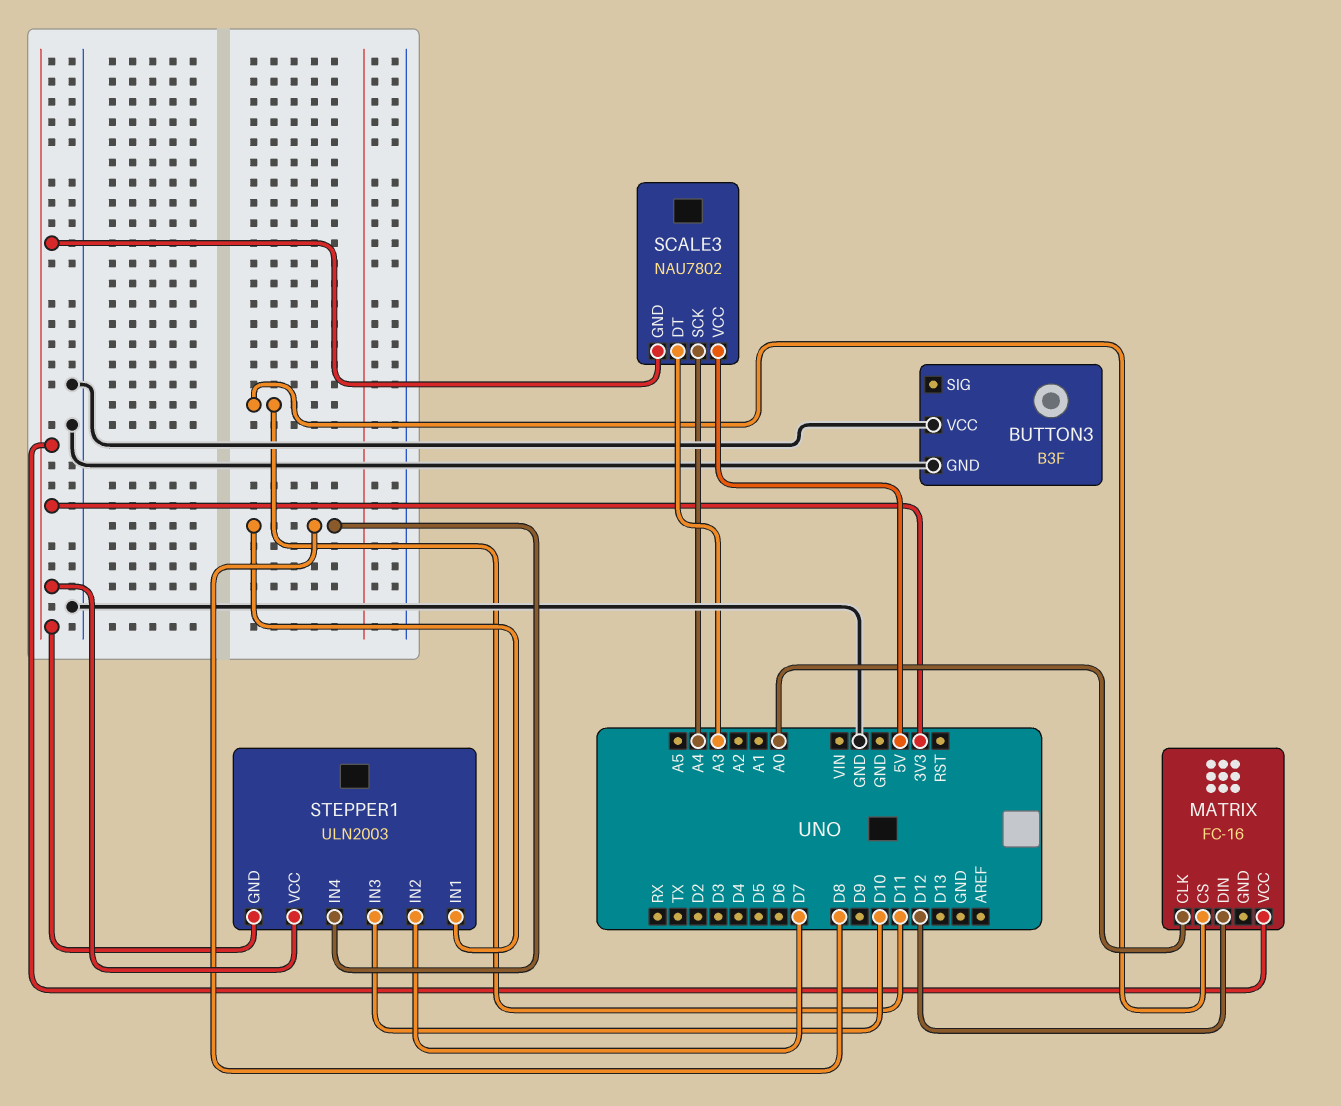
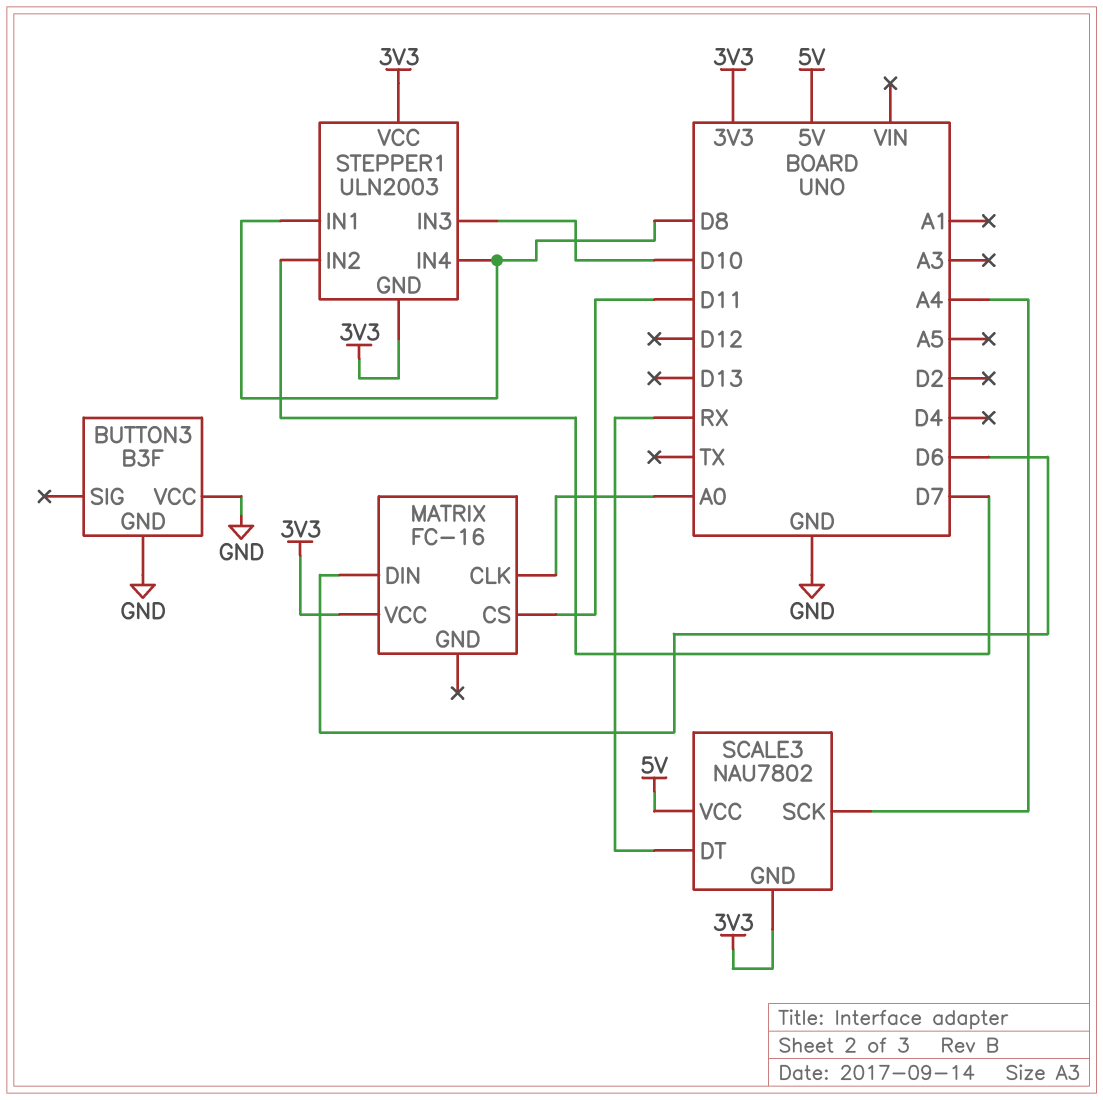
MATRIX pin DIN: D12 -> D6
SCALE3 pin DT: A3 -> RX

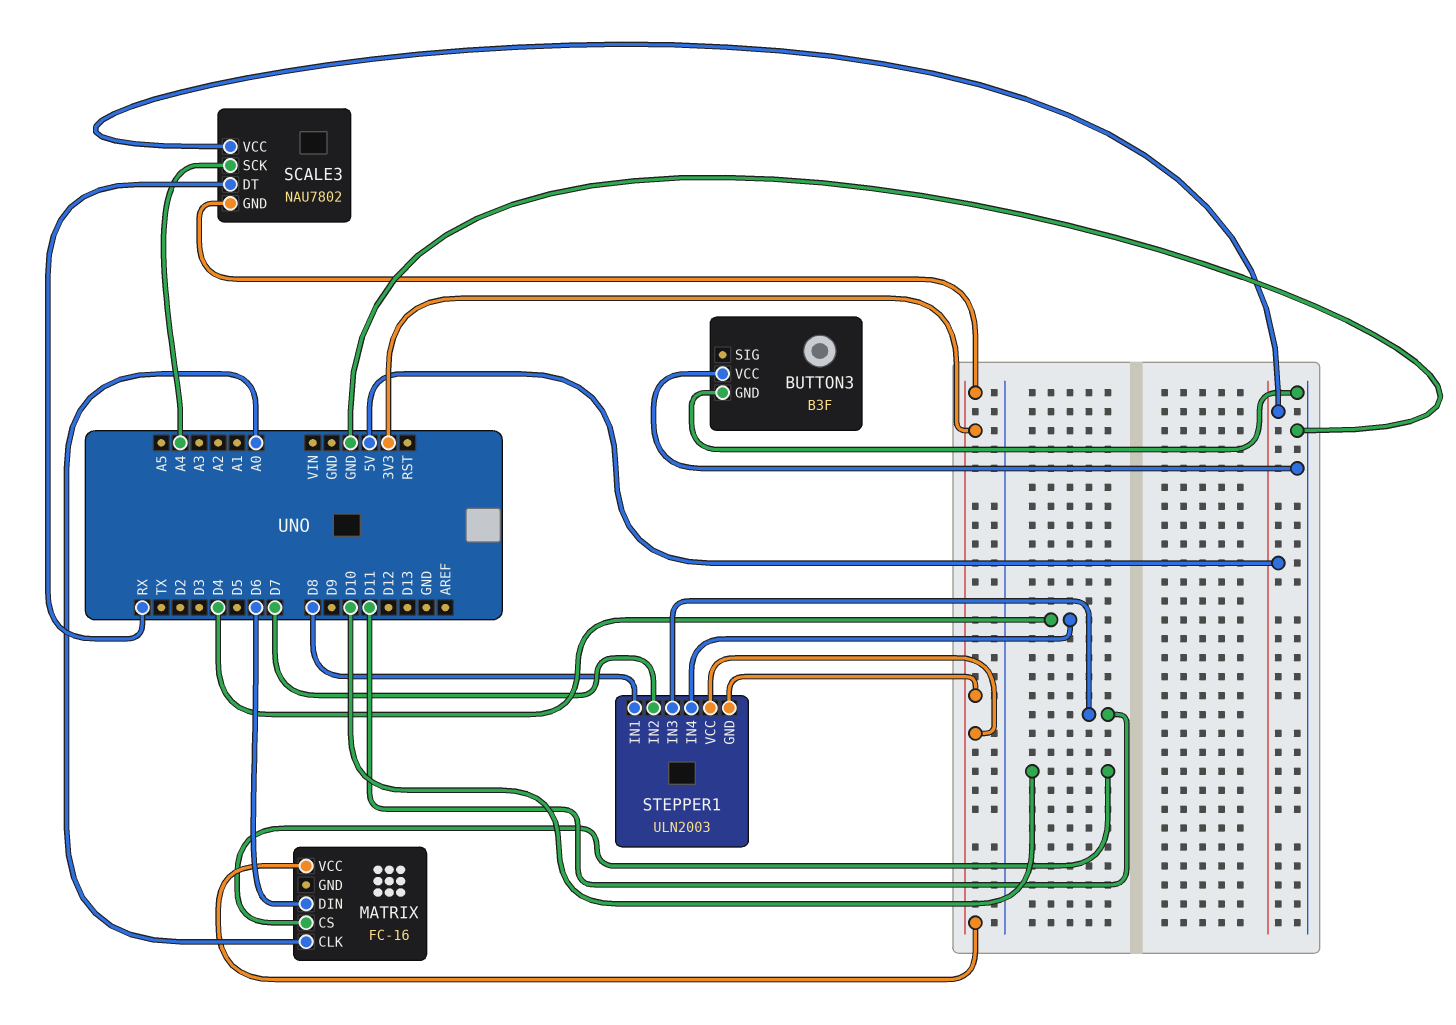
MATRIX pin CS: D11 -> D10
STEPPER1 pin IN3: D10 -> D11
STEPPER1 pin IN4: D8 -> D4

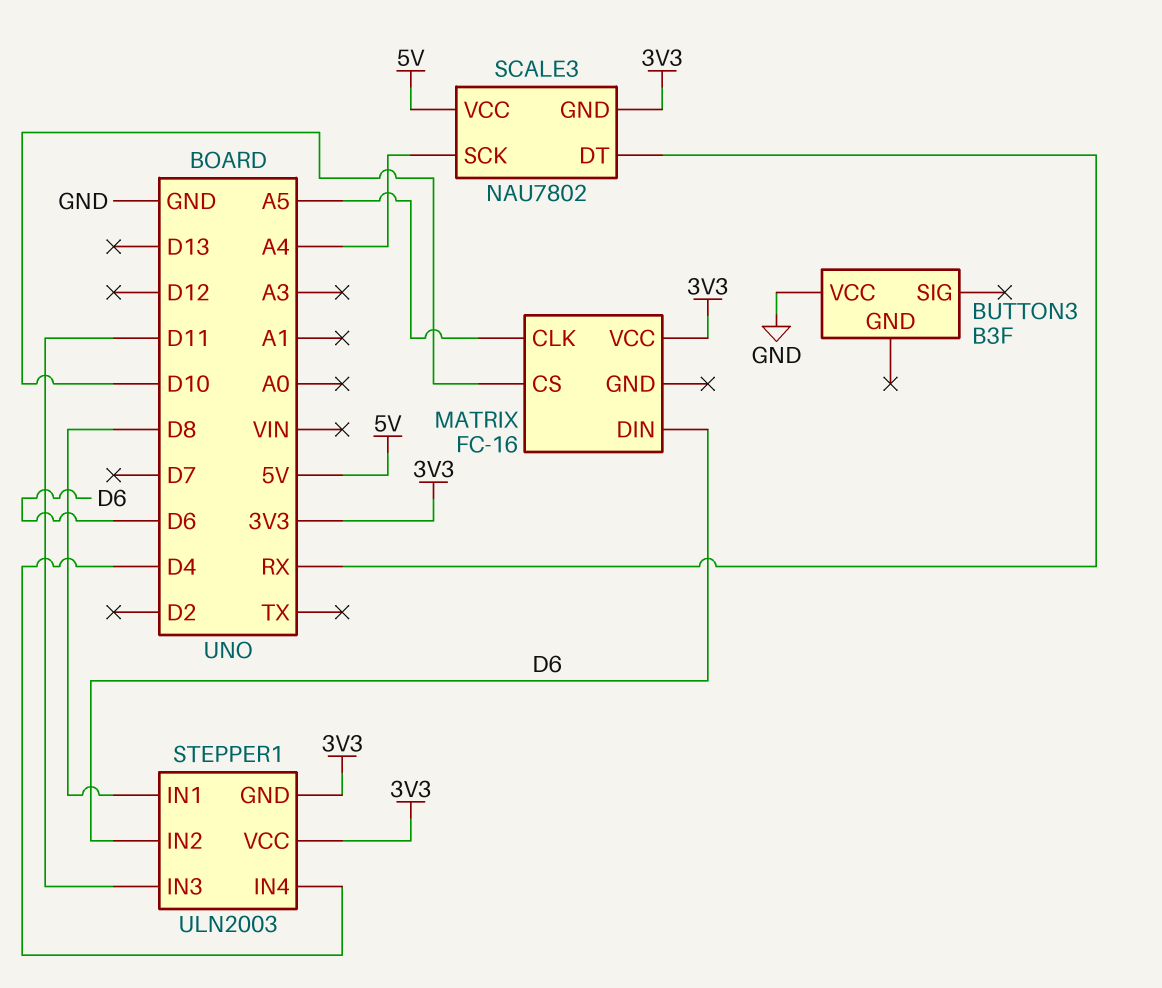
BUTTON3 pin GND: GND -> none
MATRIX pin CLK: A0 -> A5
STEPPER1 pin IN2: D7 -> D6

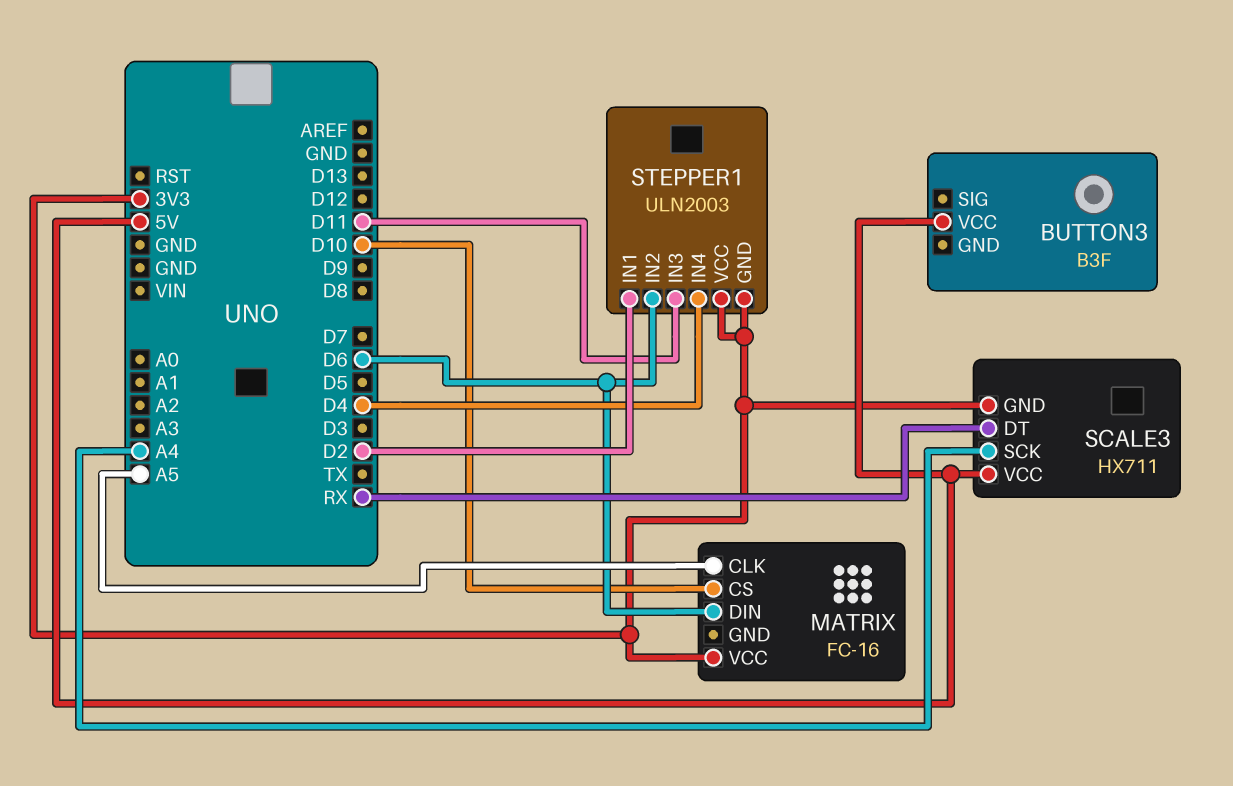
BUTTON3 pin VCC: GND -> 5V
SCALE3: NAU7802 -> HX711
STEPPER1 pin IN1: D8 -> D2

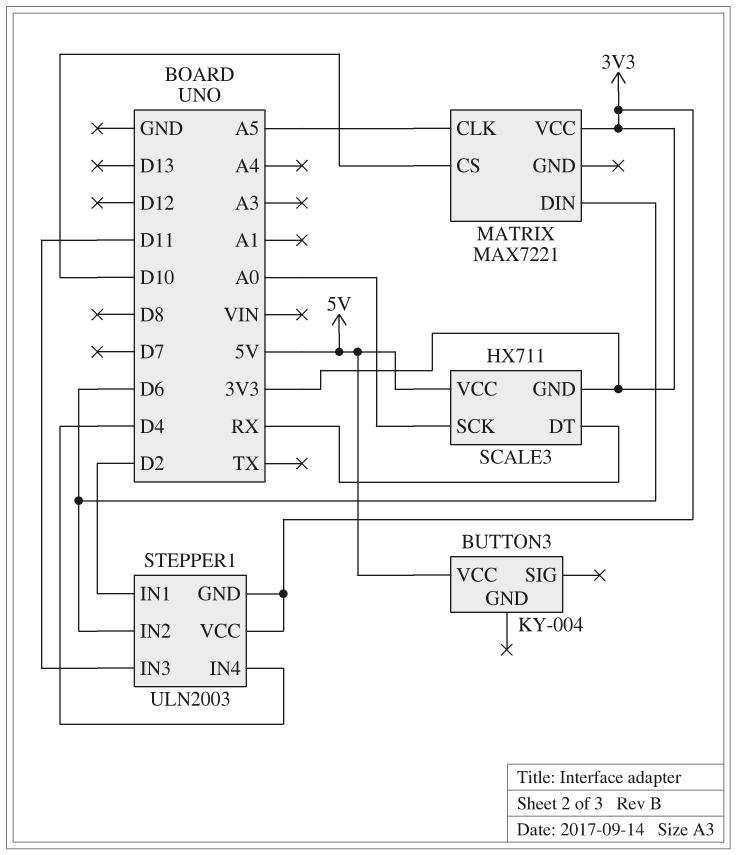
BUTTON3: B3F -> KY-004
MATRIX: FC-16 -> MAX7221
SCALE3 pin SCK: A4 -> A0

